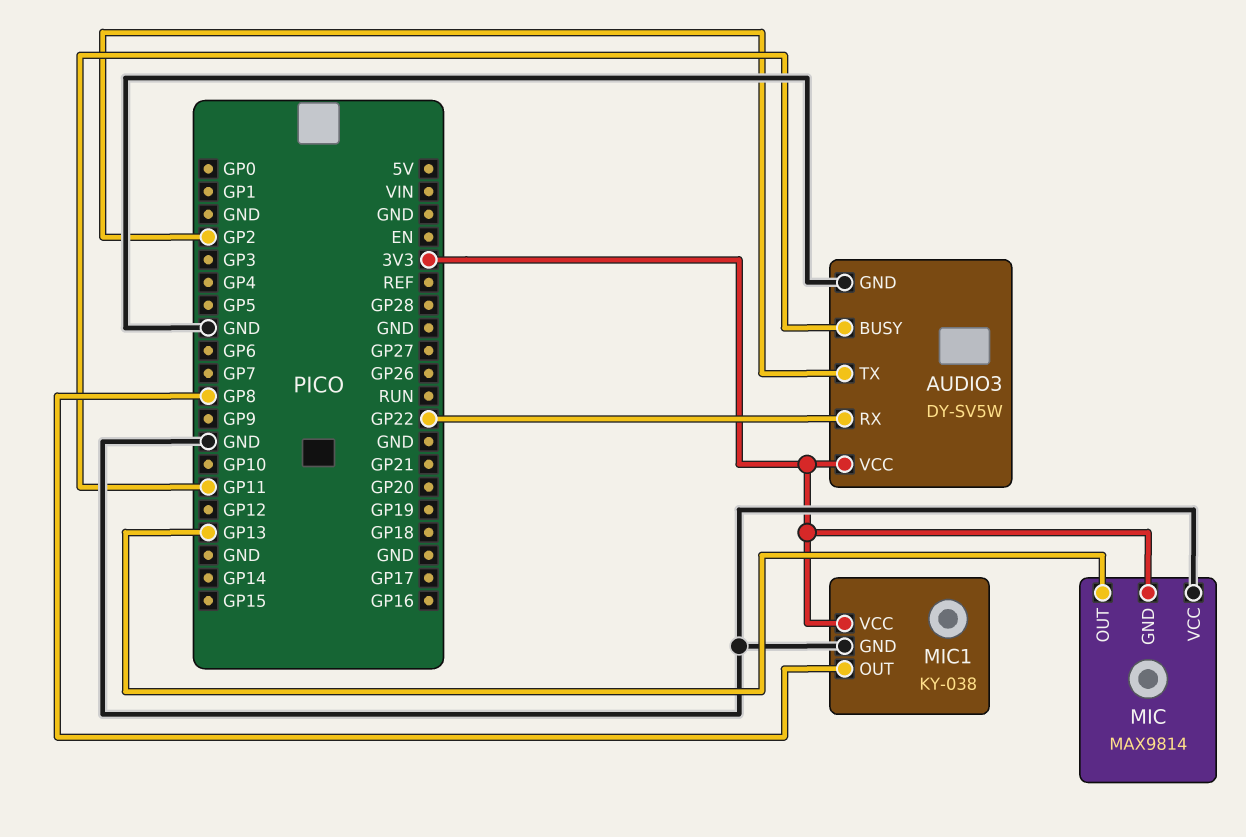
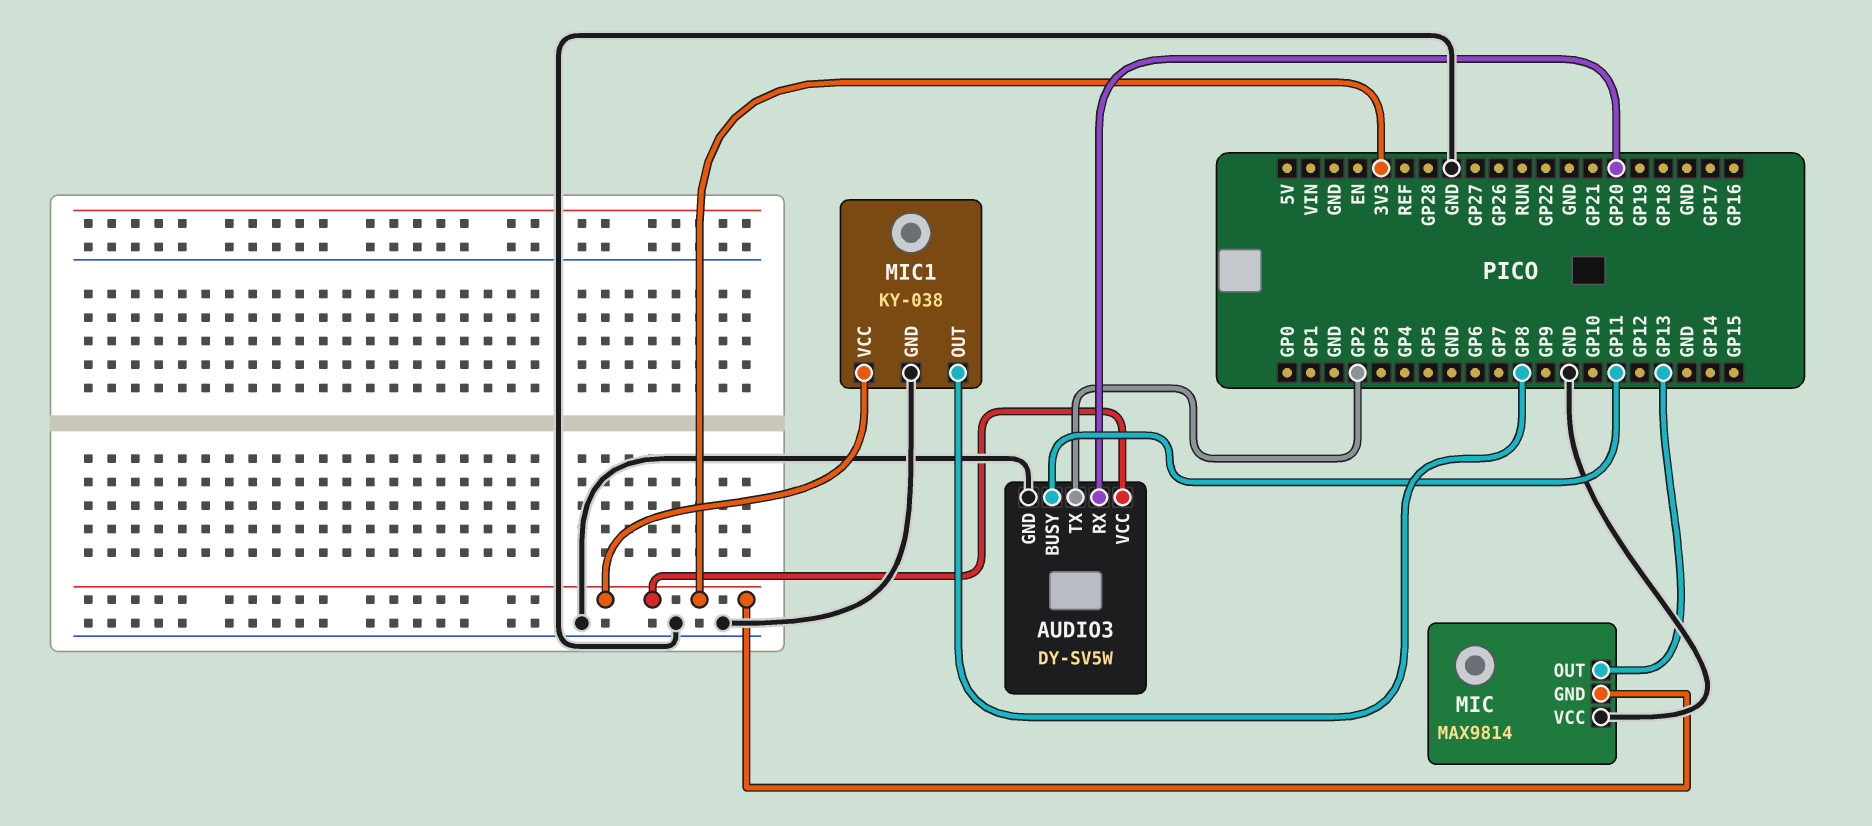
AUDIO3 pin RX: GP22 -> GP20

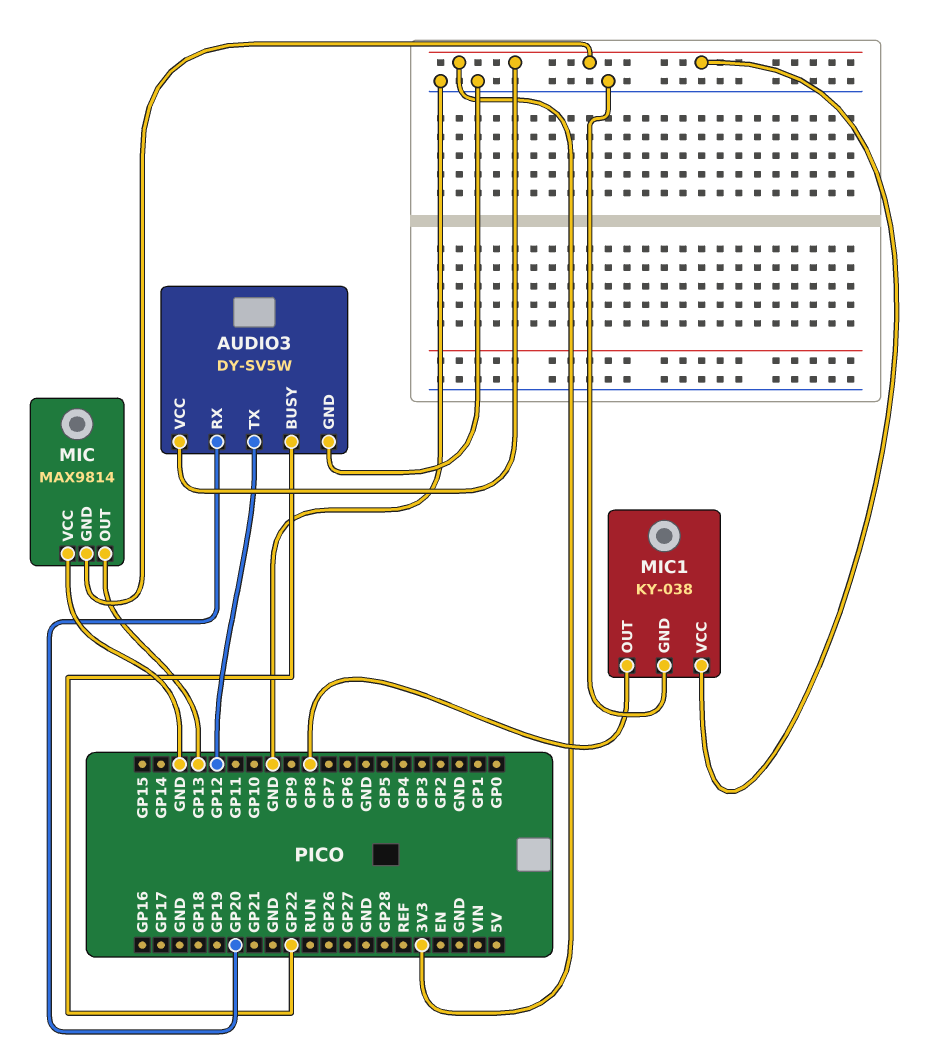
AUDIO3 pin BUSY: GP11 -> GP22
AUDIO3 pin TX: GP2 -> GP12

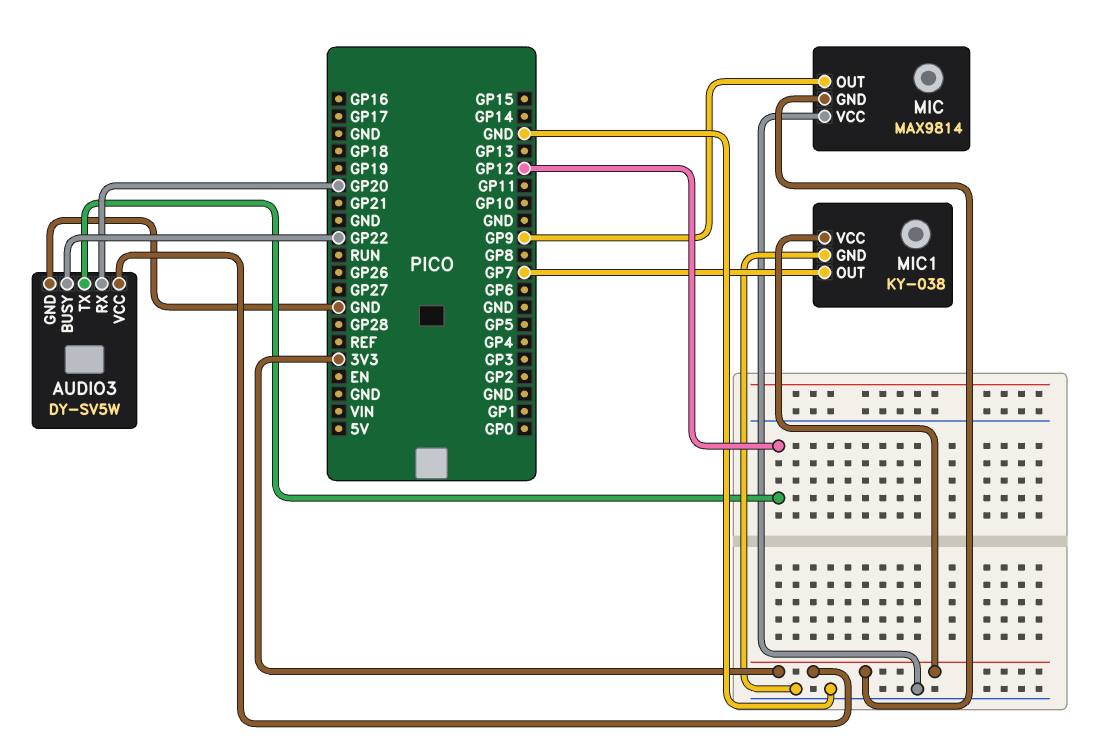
MIC pin OUT: GP13 -> GP9
MIC1 pin OUT: GP8 -> GP7

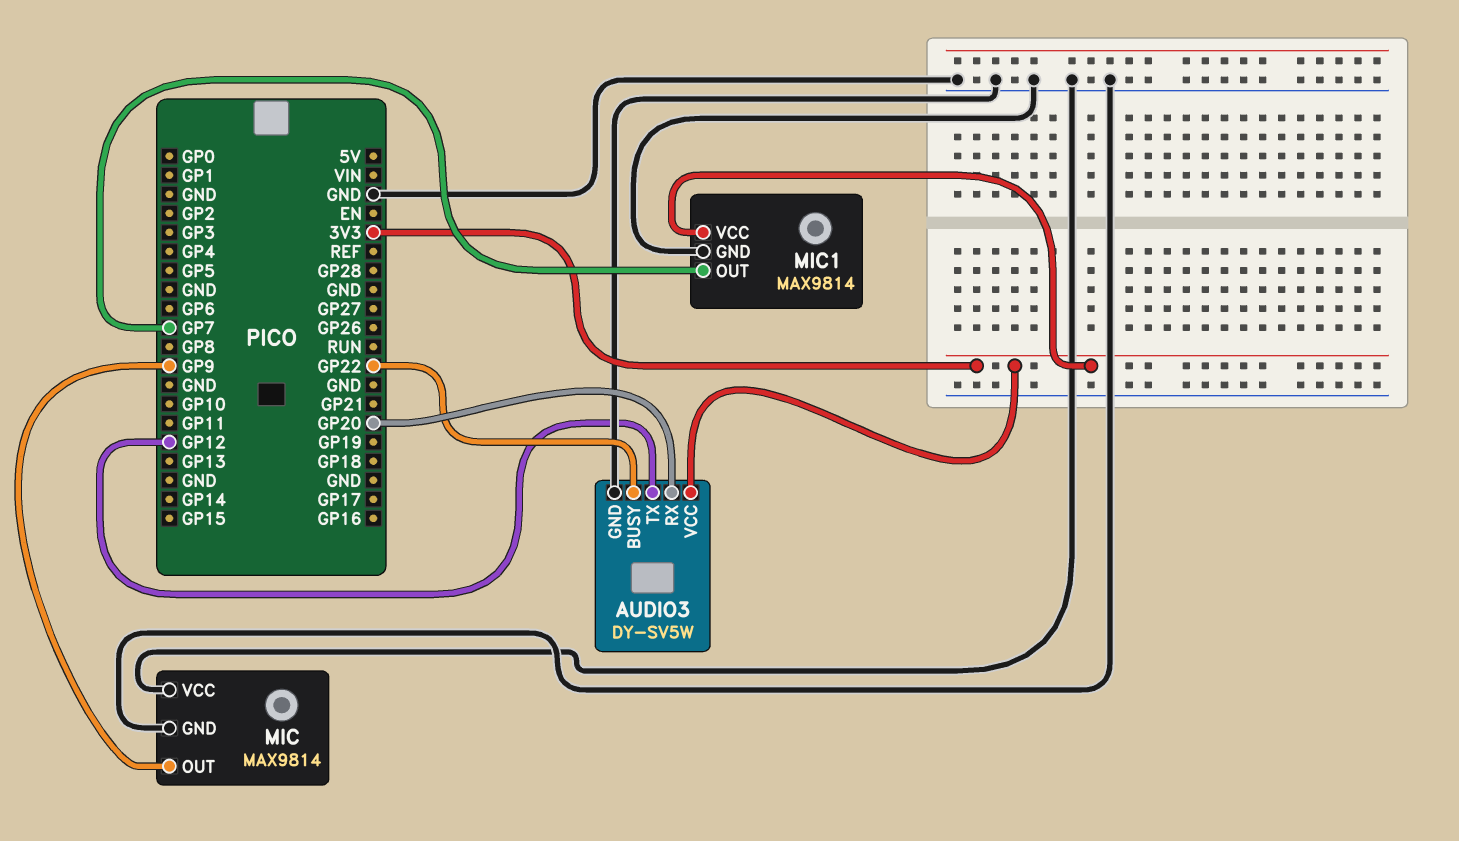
MIC pin GND: 3V3 -> GND
MIC1: KY-038 -> MAX9814

